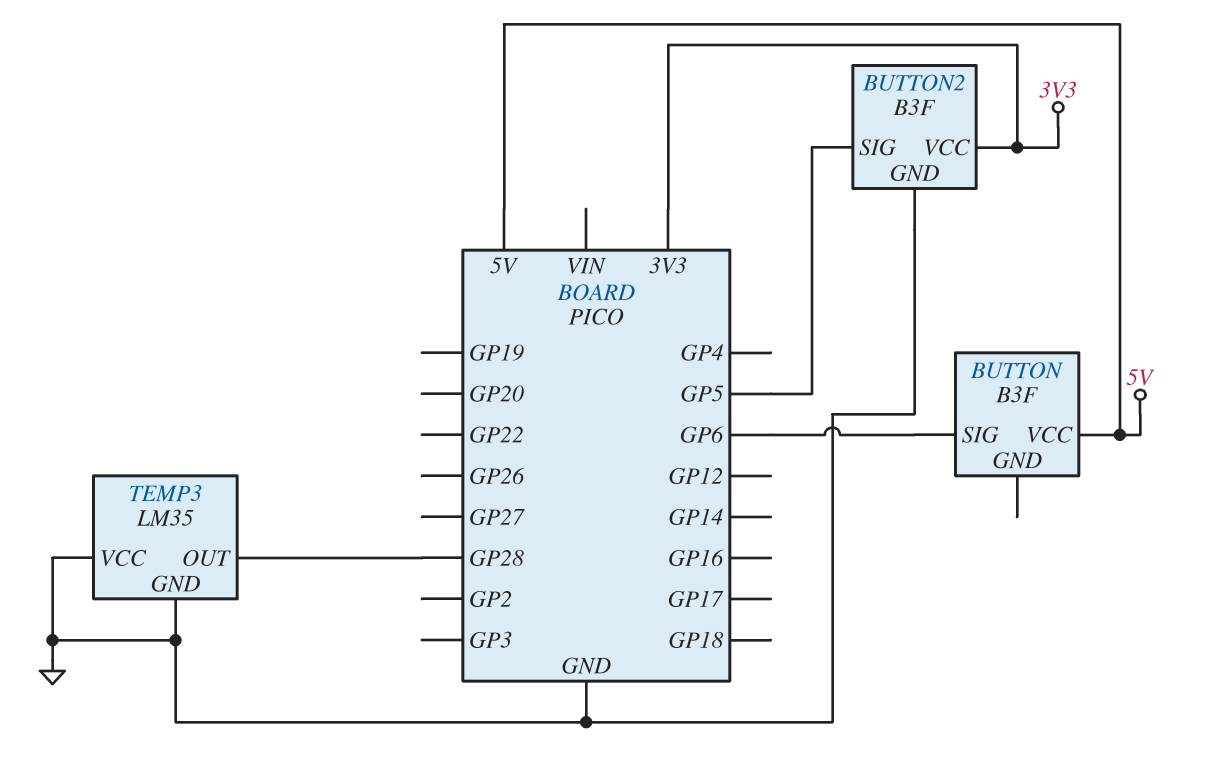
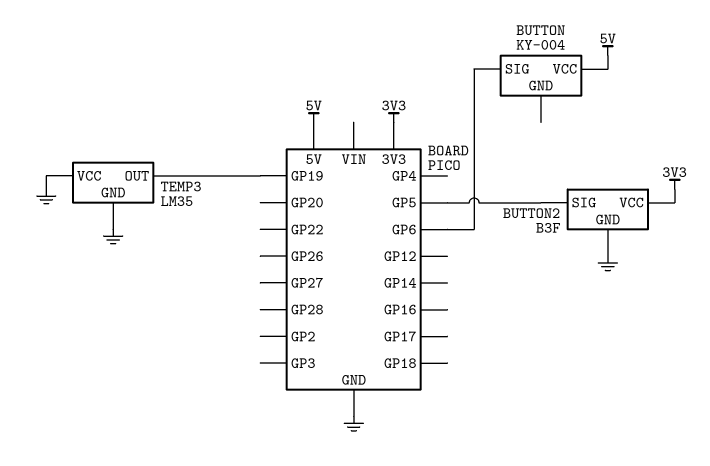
BUTTON: B3F -> KY-004
TEMP3 pin OUT: GP28 -> GP19

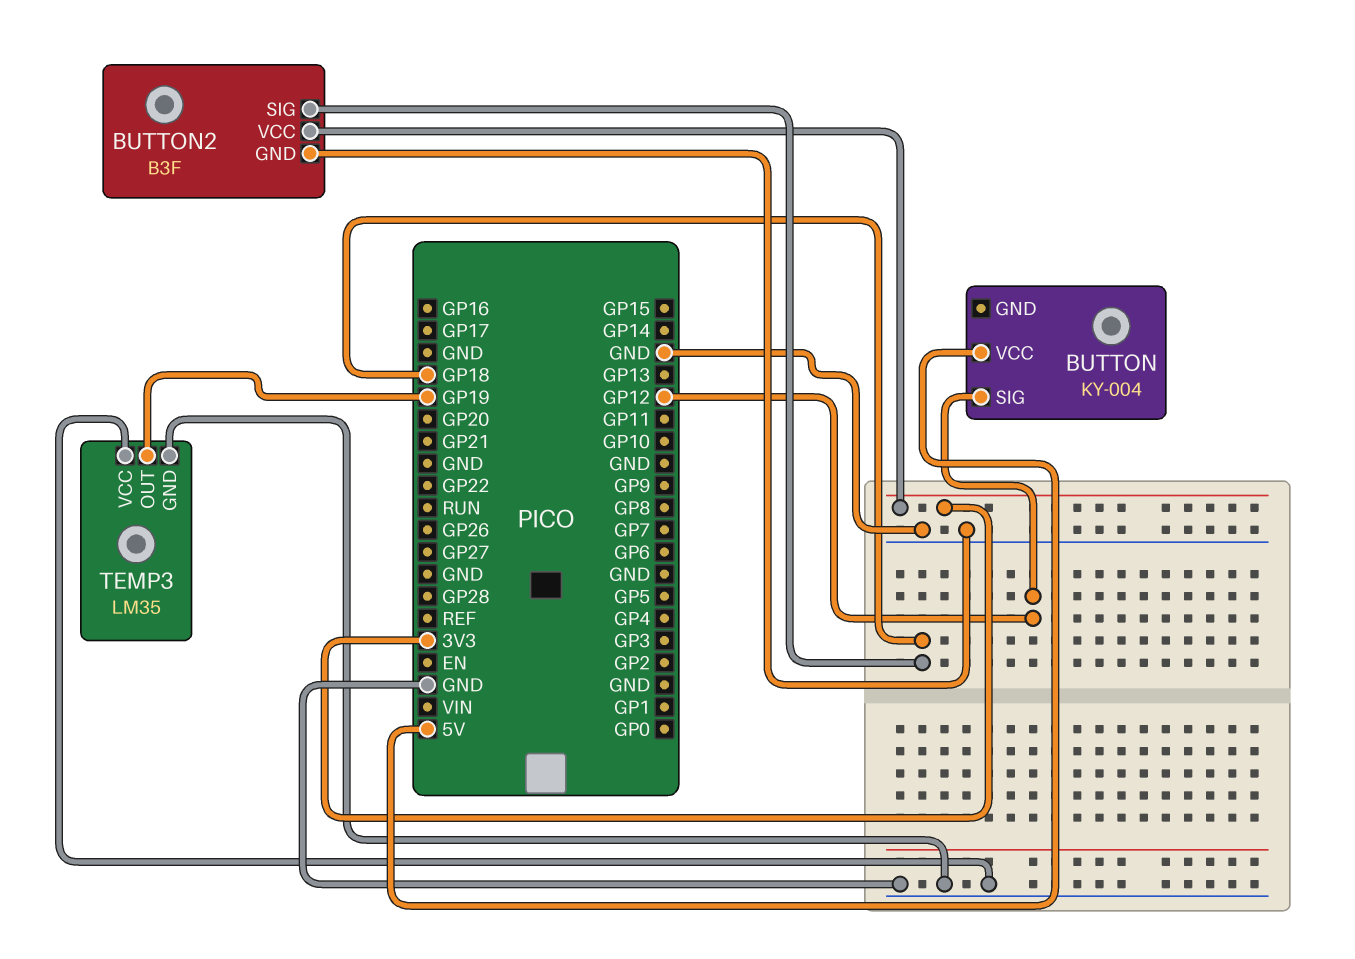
BUTTON pin SIG: GP6 -> GP12
BUTTON2 pin SIG: GP5 -> GP18

